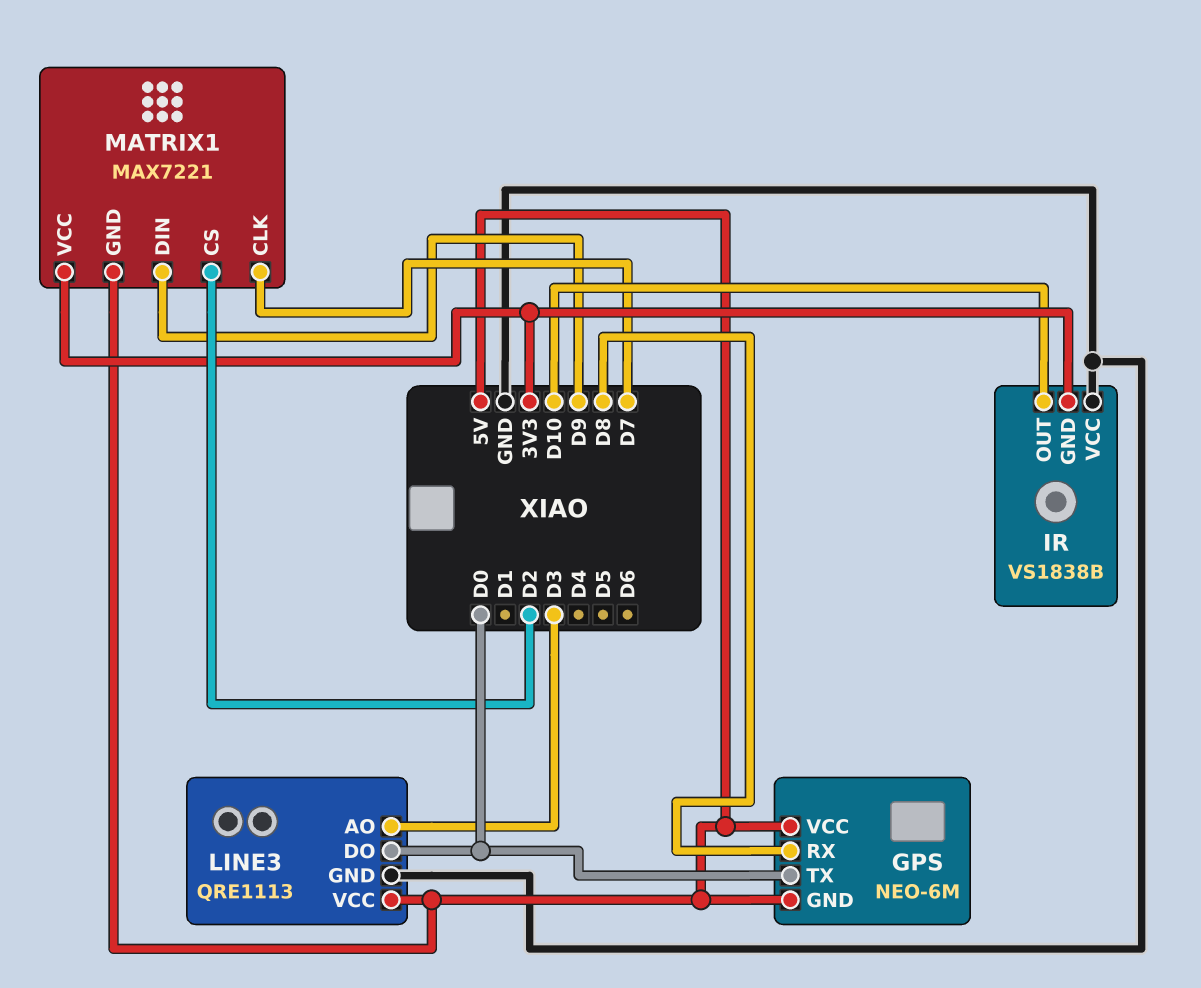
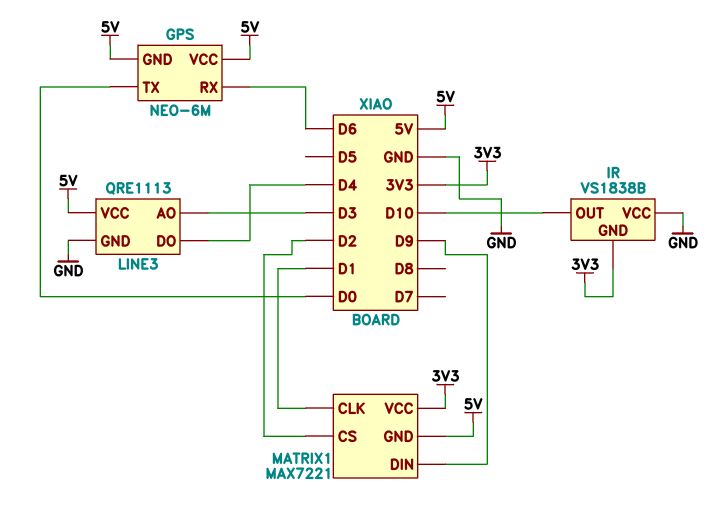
GPS pin RX: D8 -> D6
LINE3 pin DO: D0 -> D4
MATRIX1 pin CLK: D7 -> D1

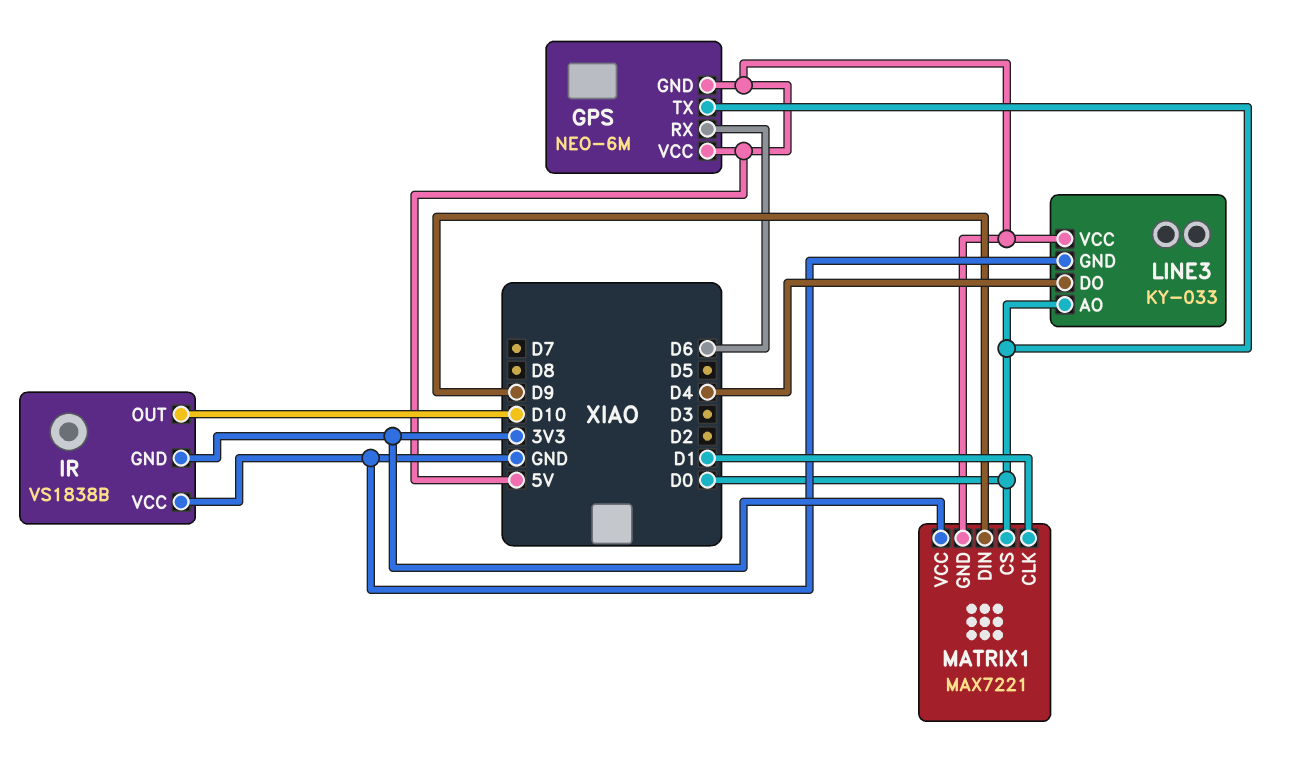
LINE3: QRE1113 -> KY-033
LINE3 pin AO: D3 -> D0
MATRIX1 pin CS: D2 -> D0

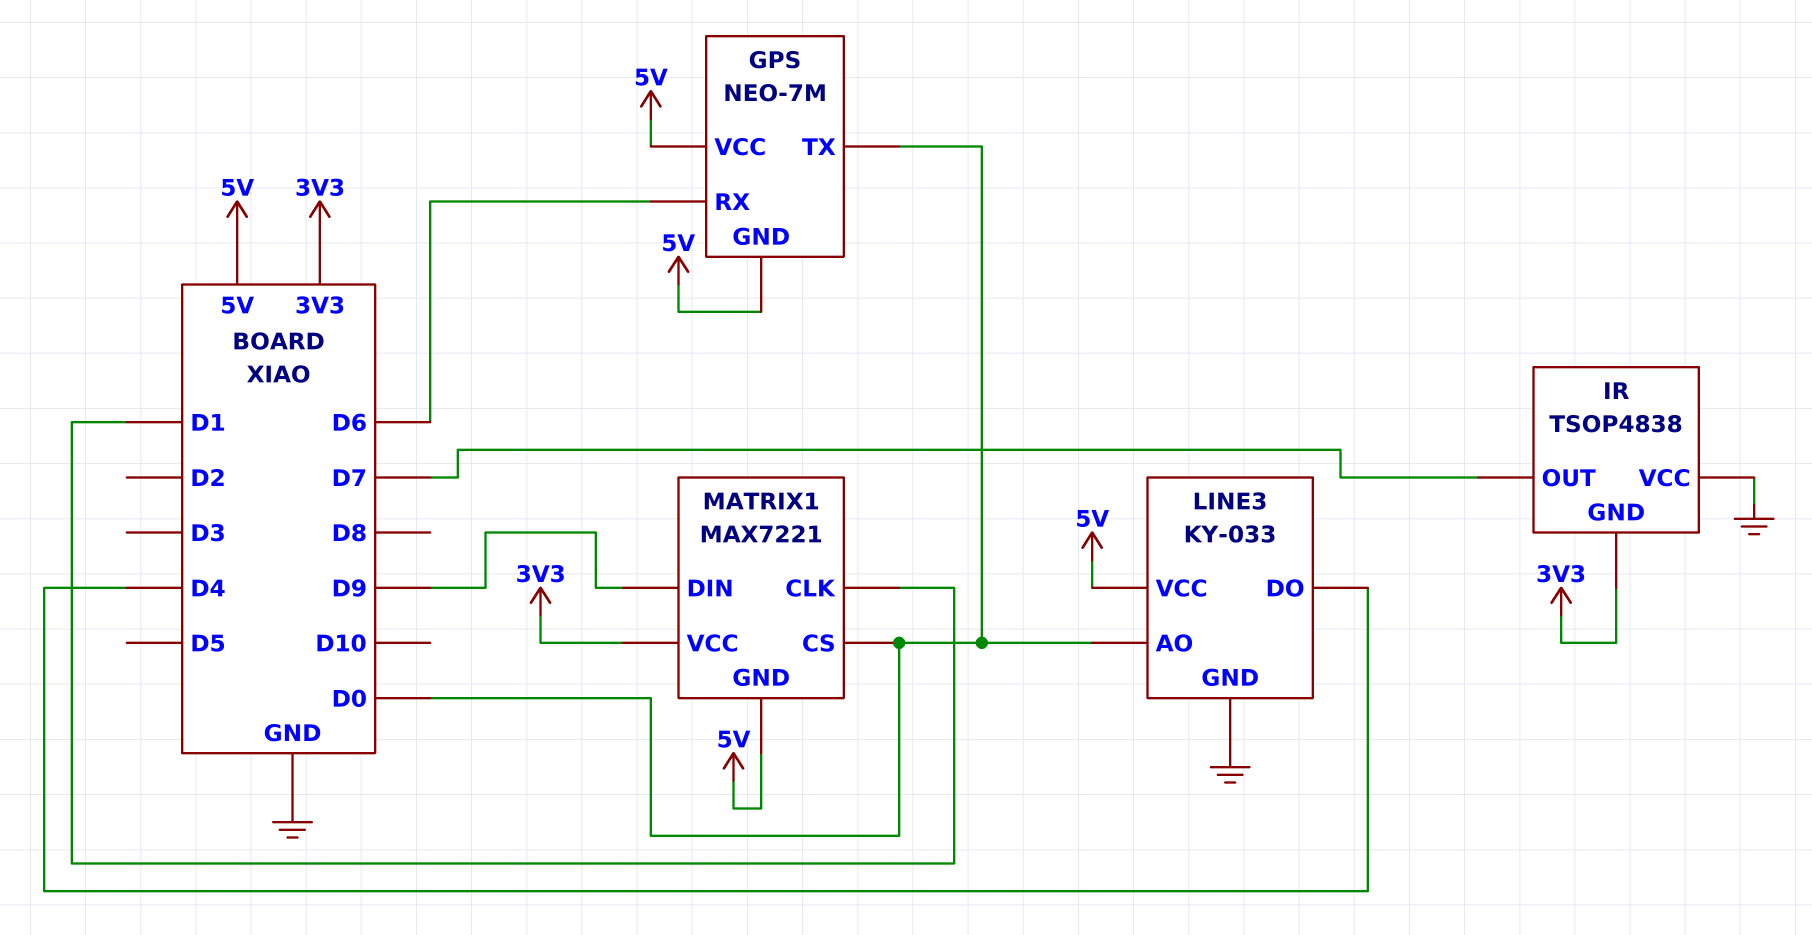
GPS: NEO-6M -> NEO-7M
IR: VS1838B -> TSOP4838
IR pin OUT: D10 -> D7

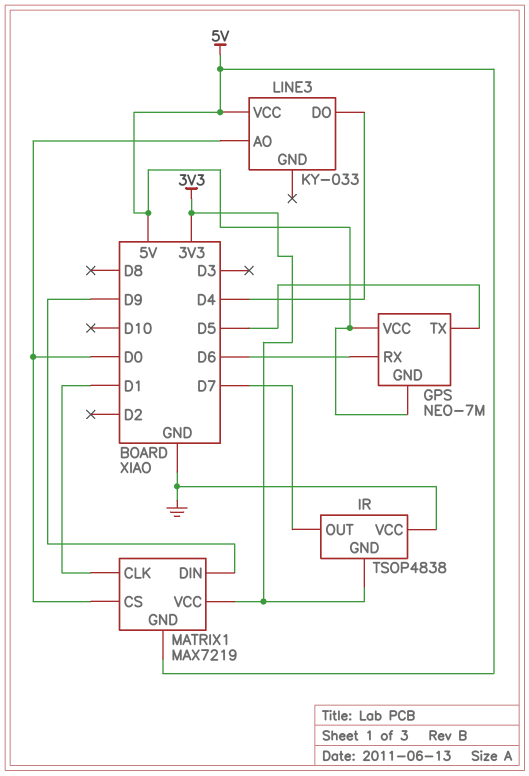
GPS pin TX: D0 -> D5
LINE3 pin GND: GND -> none
MATRIX1: MAX7221 -> MAX7219

